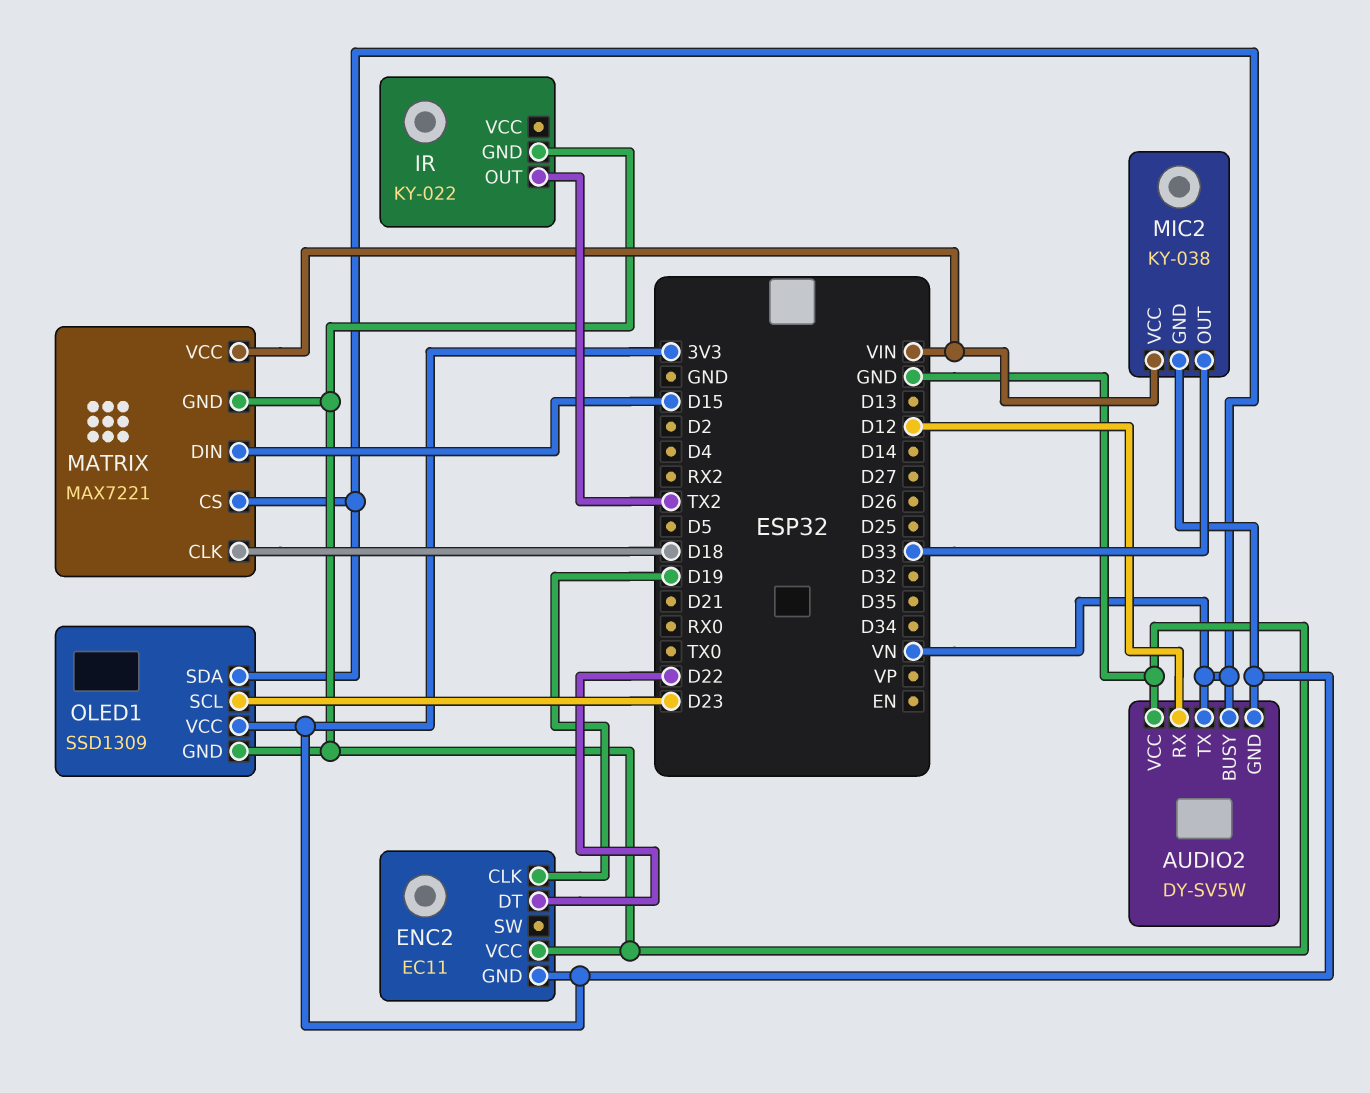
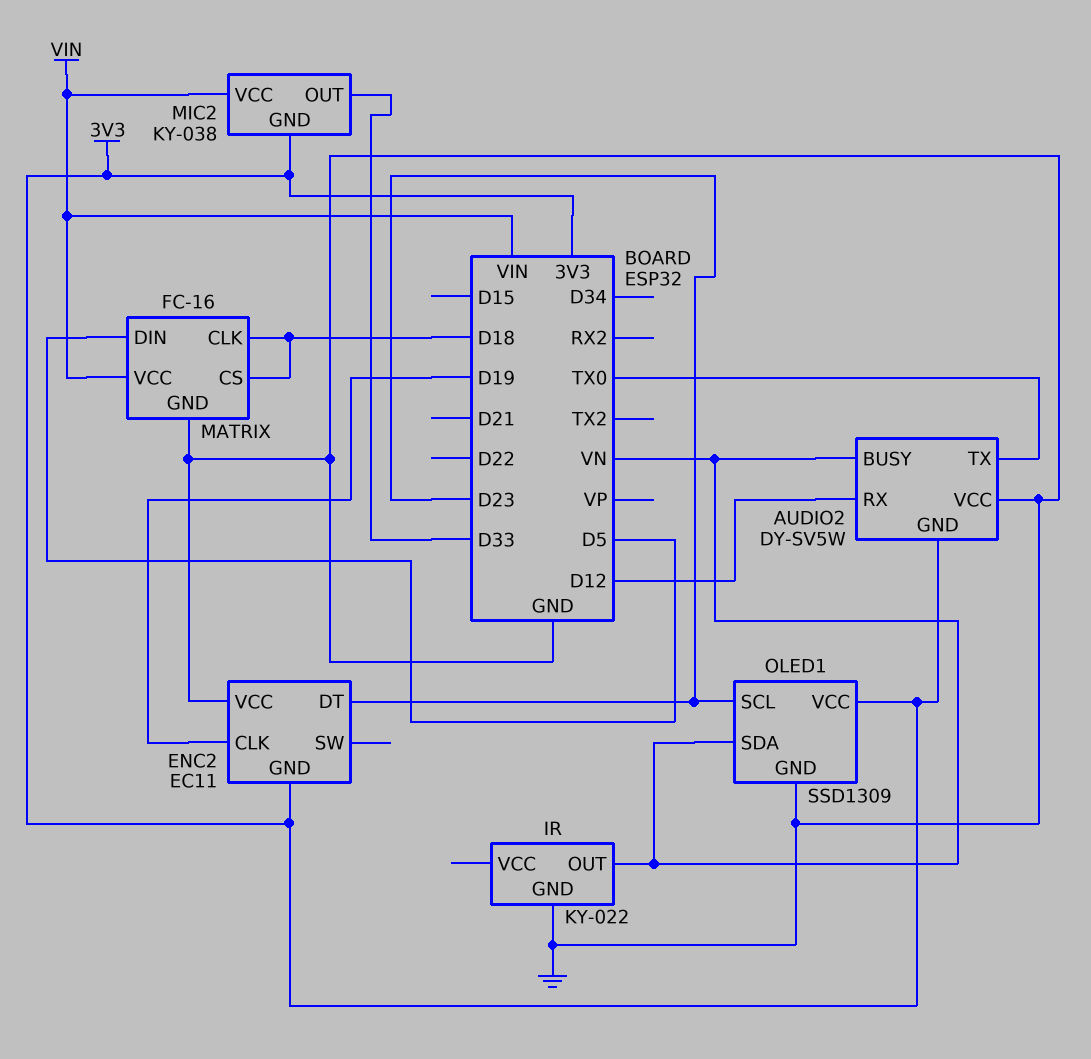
AUDIO2 pin TX: VN -> TX0
ENC2 pin DT: D22 -> D23
IR pin OUT: TX2 -> VN
MATRIX: MAX7221 -> FC-16
MATRIX pin CS: VN -> D18
MATRIX pin DIN: D15 -> D5

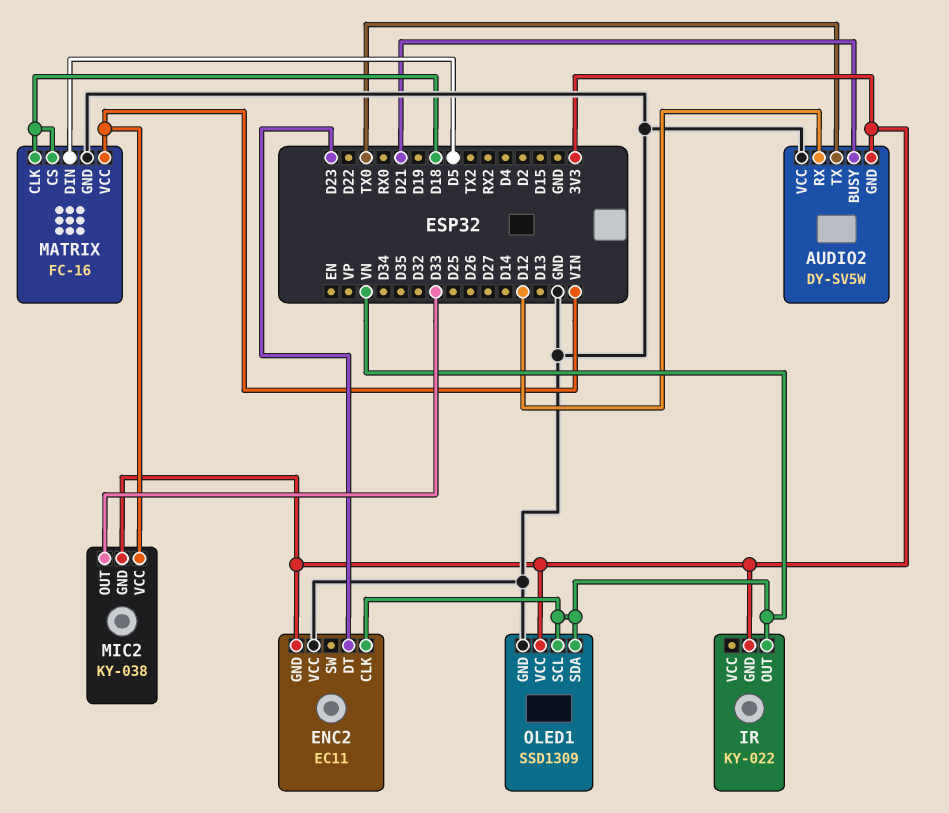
AUDIO2 pin BUSY: VN -> D21
ENC2 pin CLK: D19 -> VN
IR pin GND: GND -> 3V3
OLED1 pin SCL: D23 -> VN

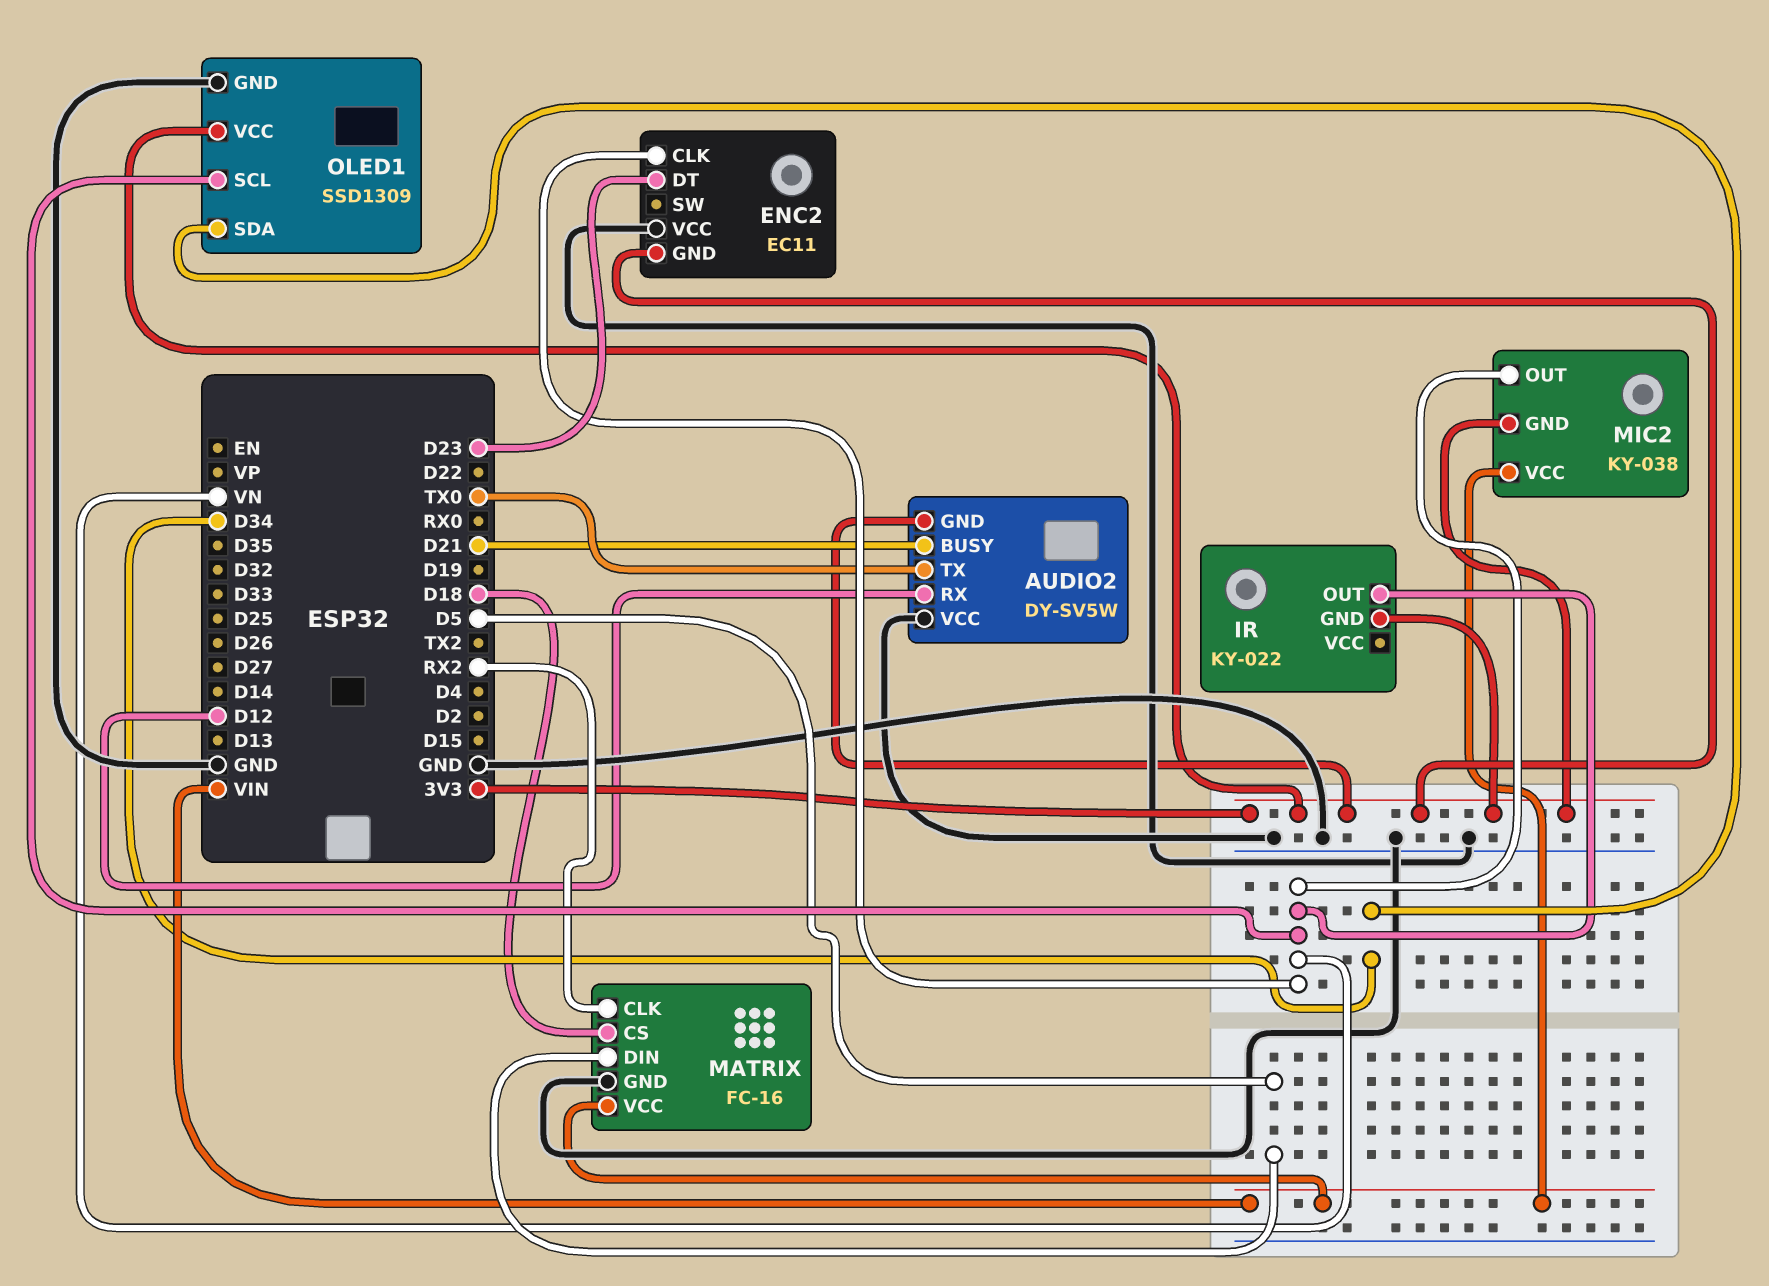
MATRIX pin CLK: D18 -> RX2
MIC2 pin OUT: D33 -> VN
OLED1 pin SDA: VN -> D34

